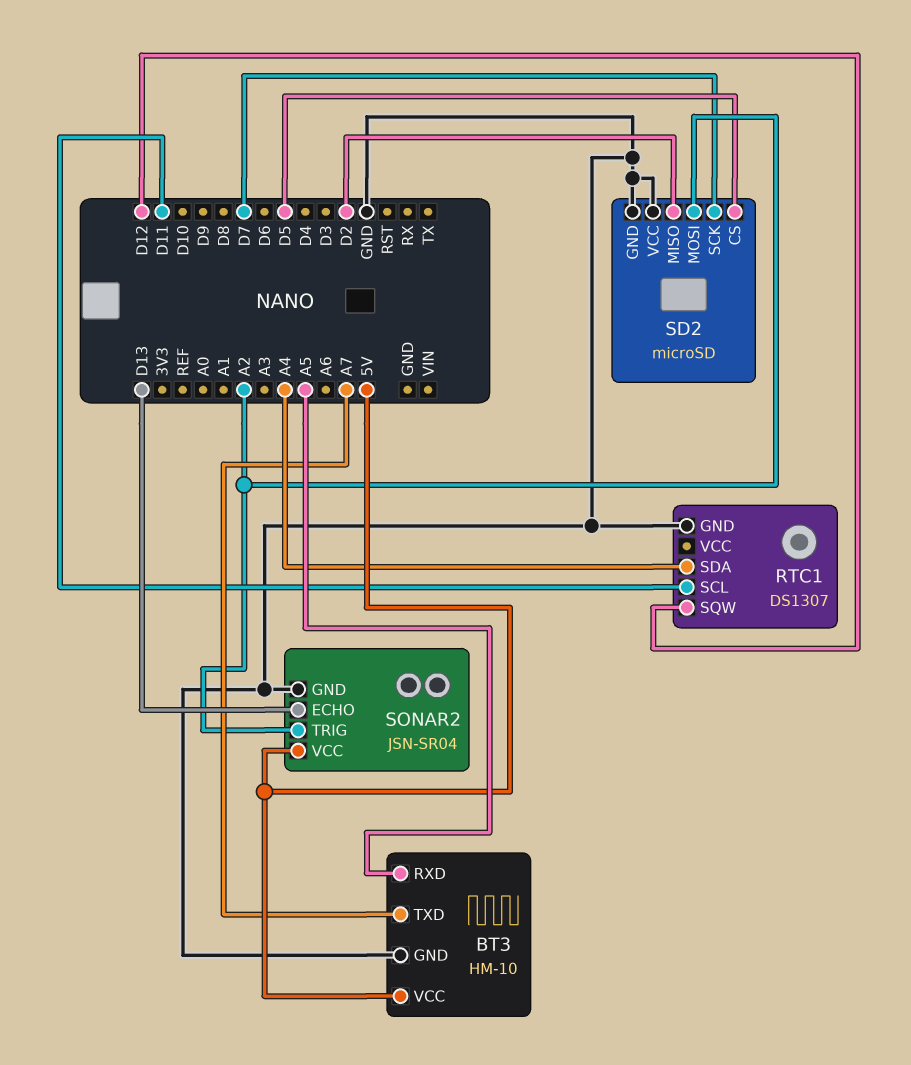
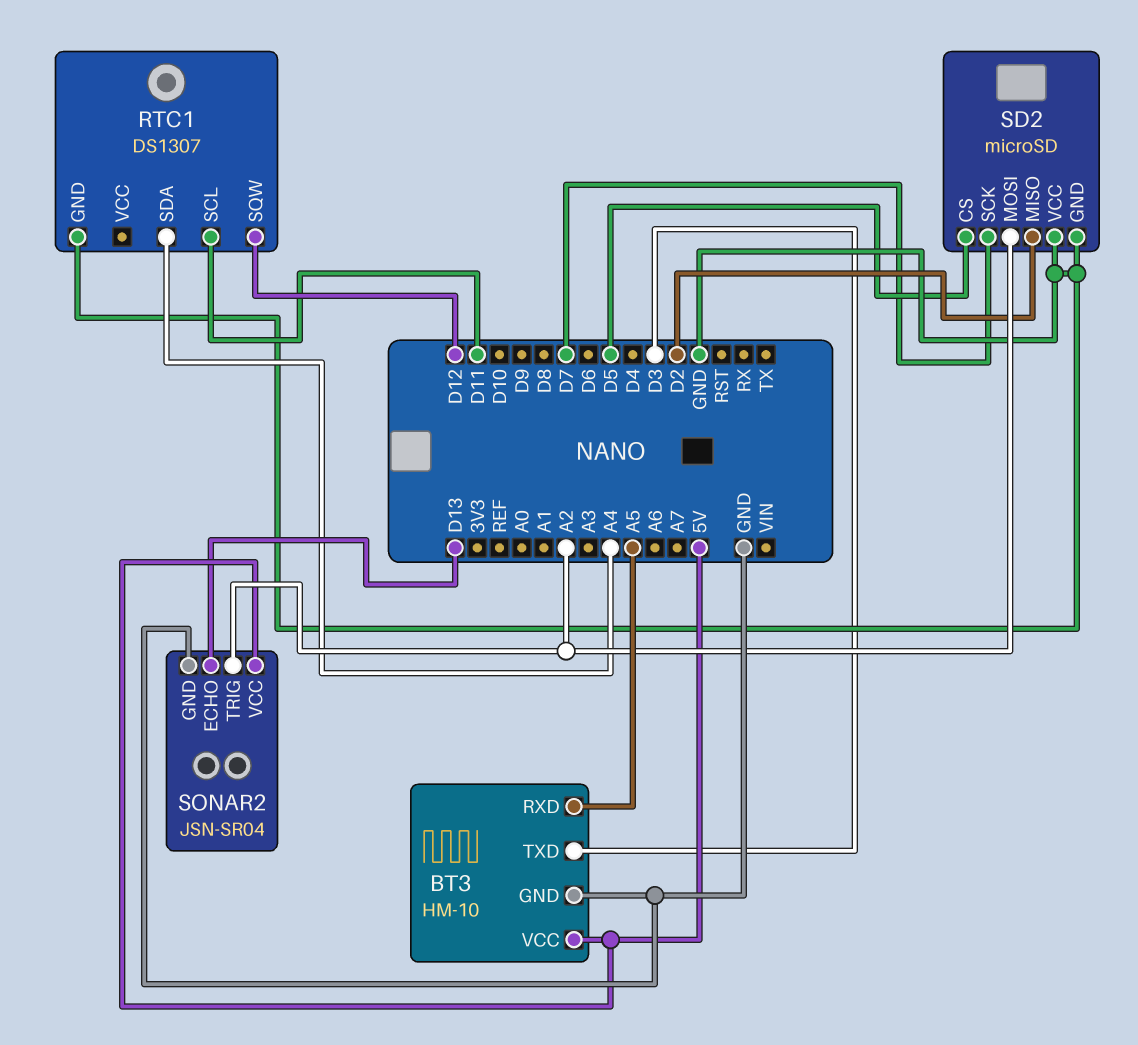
BT3 pin TXD: A7 -> D3

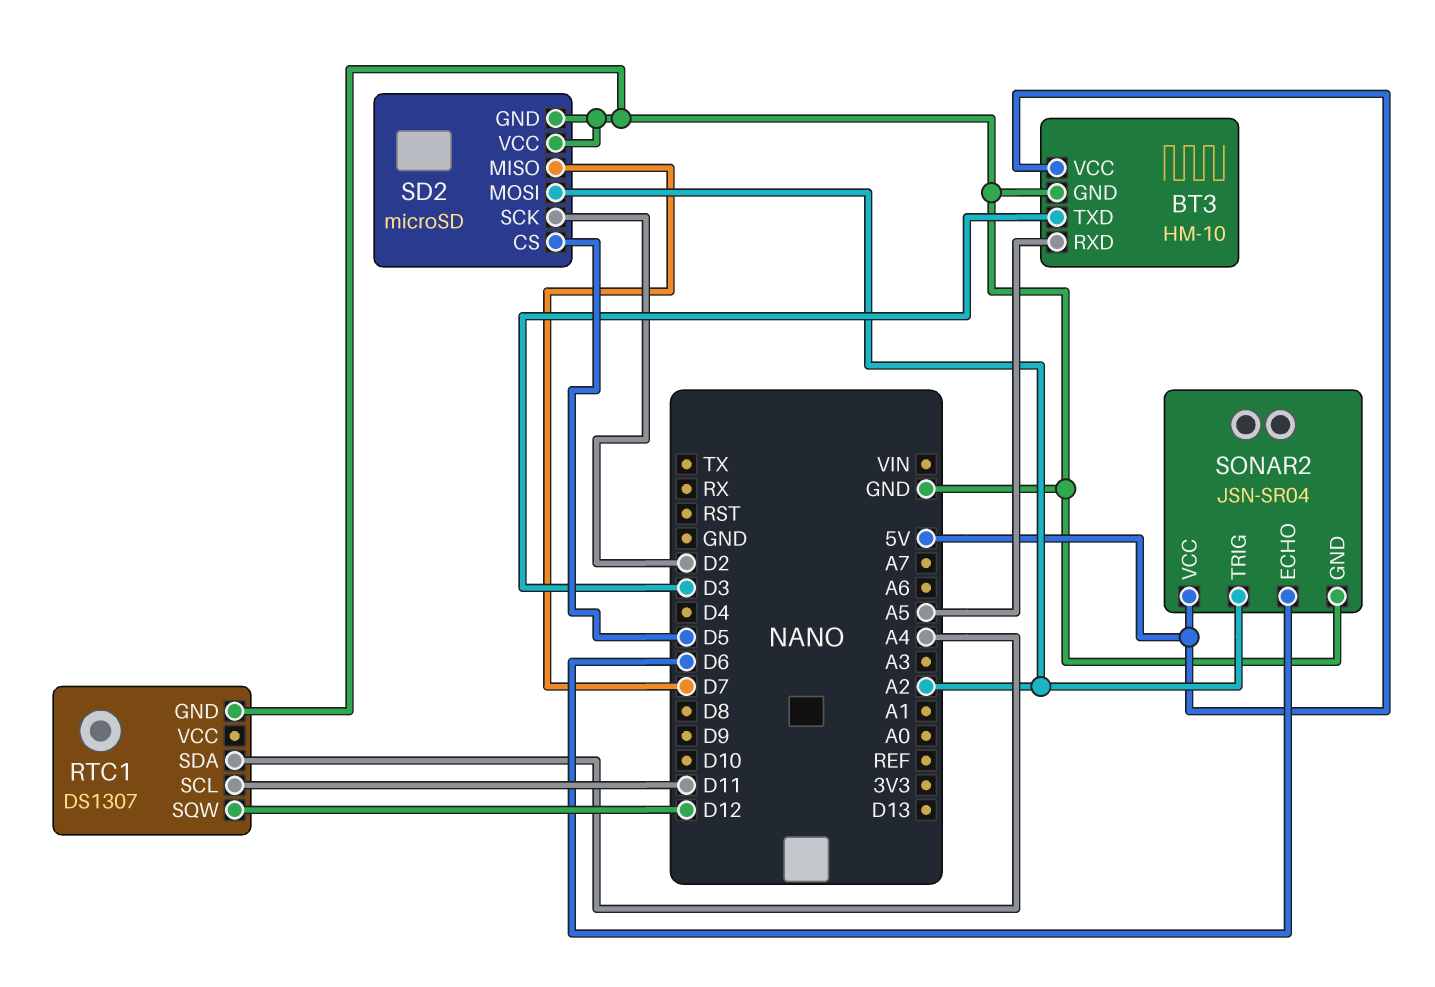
SD2 pin MISO: D2 -> D7
SD2 pin SCK: D7 -> D2
SONAR2 pin ECHO: D13 -> D6

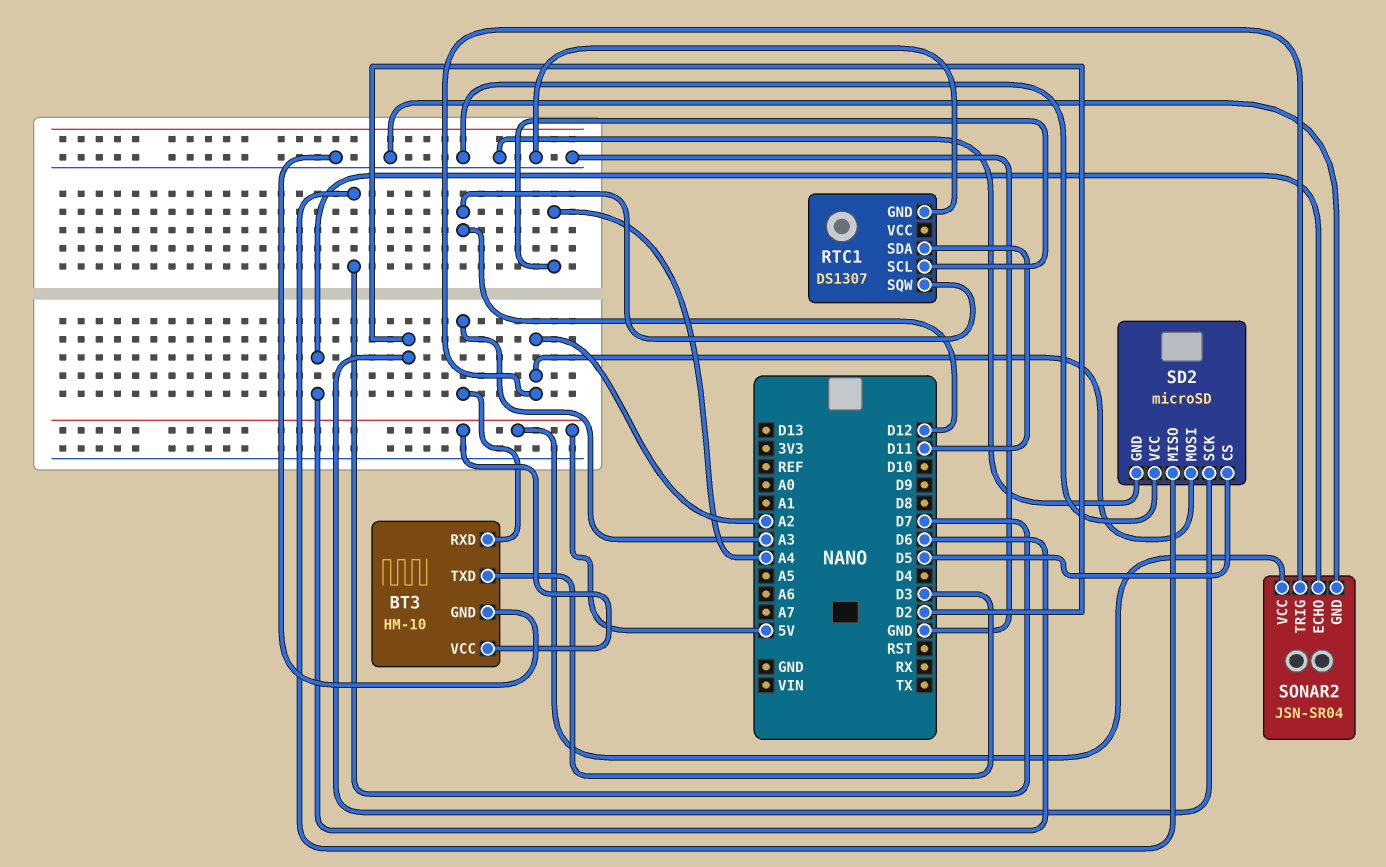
BT3 pin RXD: A5 -> A3
RTC1 pin SCL: D11 -> A4
RTC1 pin SDA: A4 -> D11

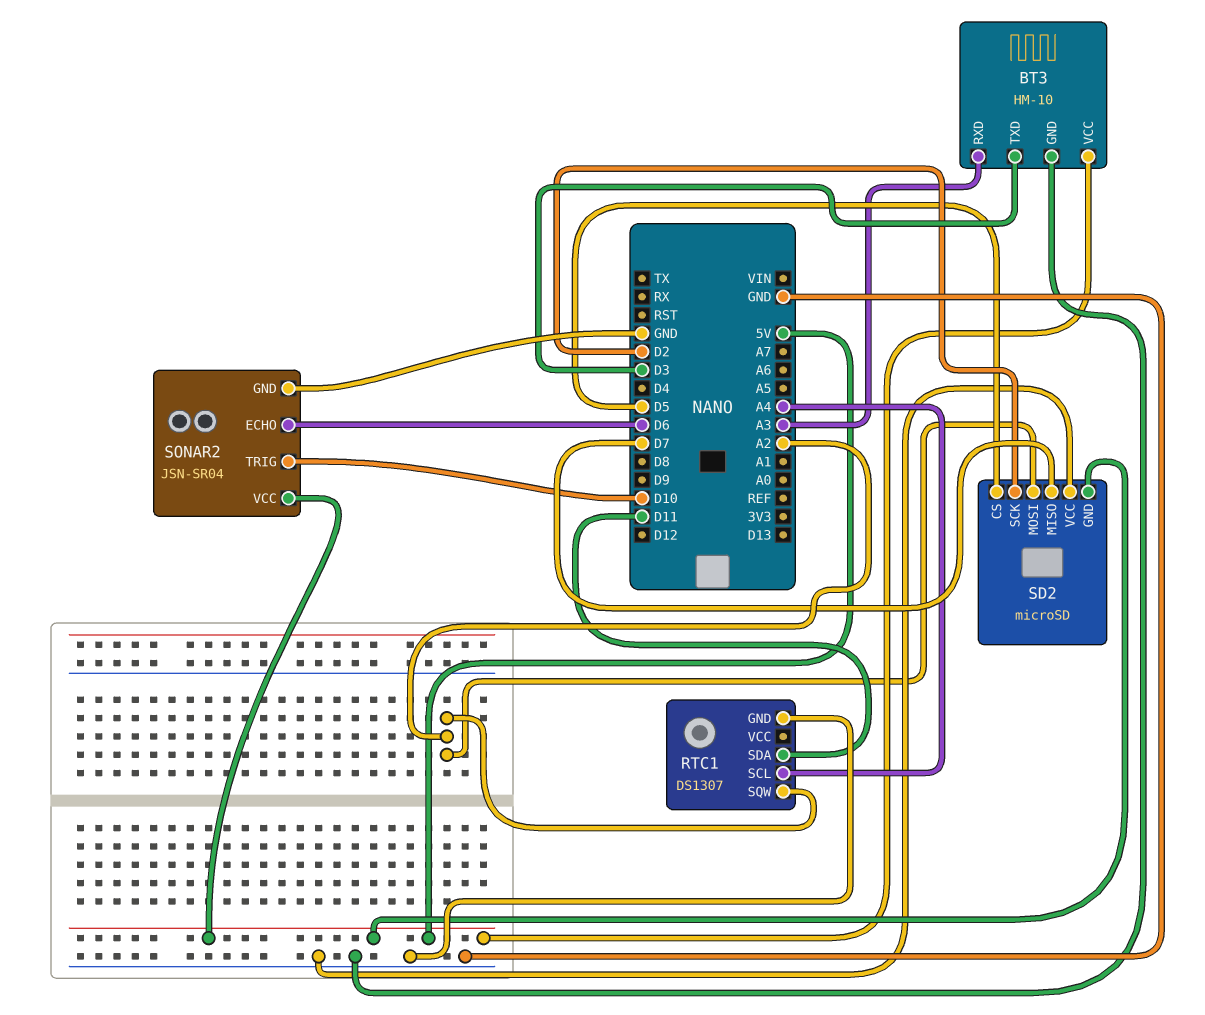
RTC1 pin SQW: D12 -> A2
SD2 pin GND: GND -> 5V
SONAR2 pin TRIG: A2 -> D10

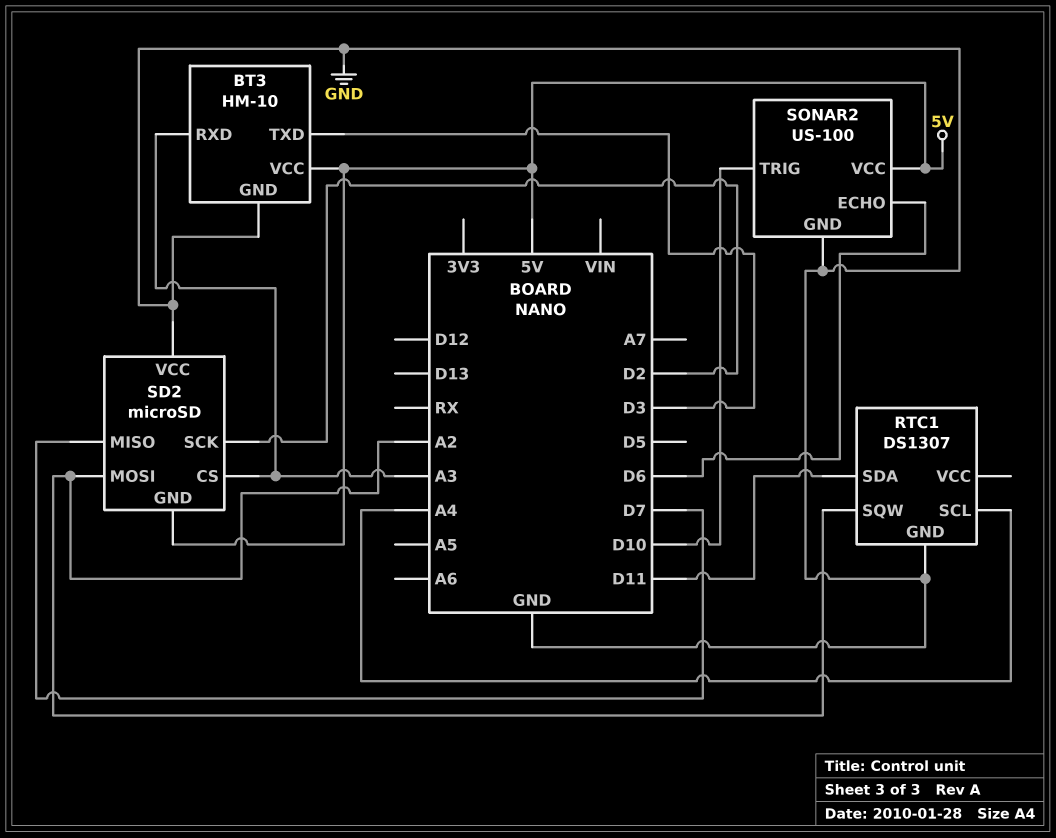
SD2 pin CS: D5 -> A3
SONAR2: JSN-SR04 -> US-100

